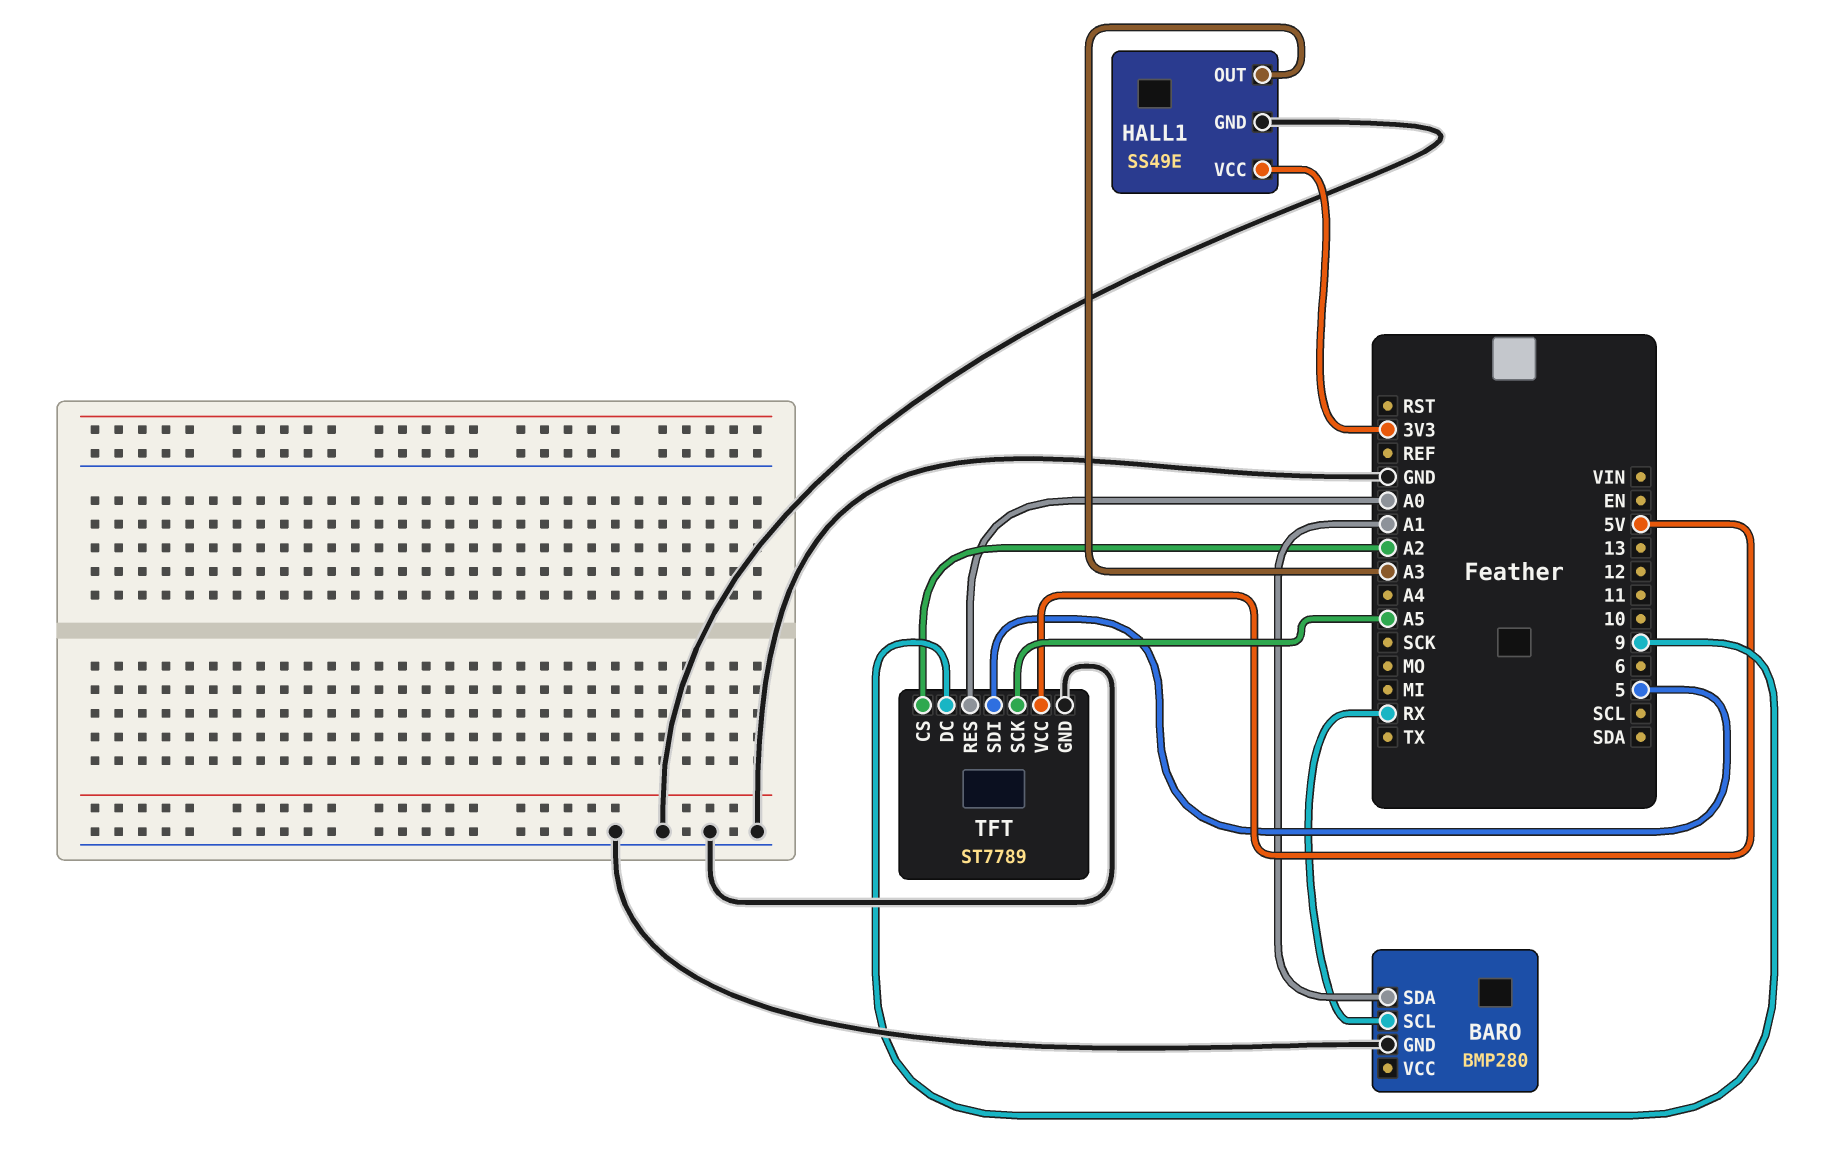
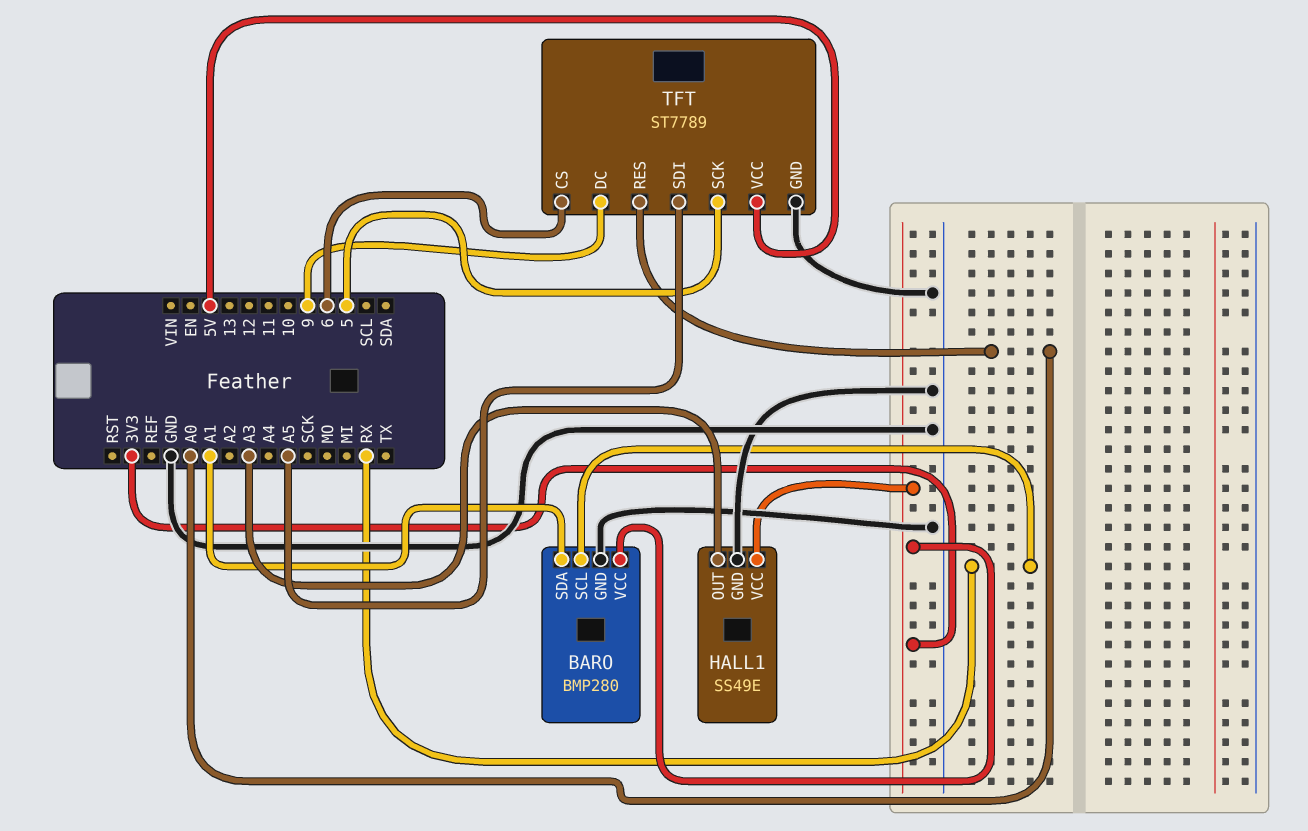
BARO pin VCC: none -> 3V3
TFT pin CS: A2 -> 6
TFT pin SCK: A5 -> 5
TFT pin SDI: 5 -> A5

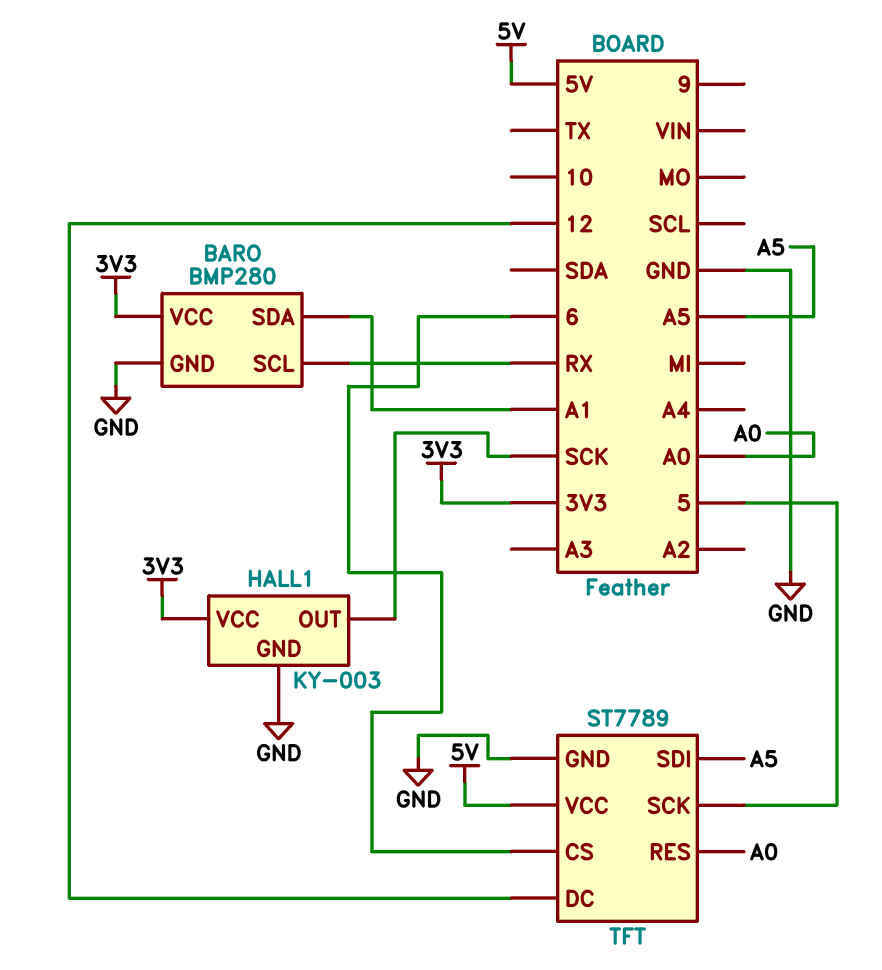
HALL1: SS49E -> KY-003
HALL1 pin OUT: A3 -> SCK
TFT pin DC: 9 -> 12

